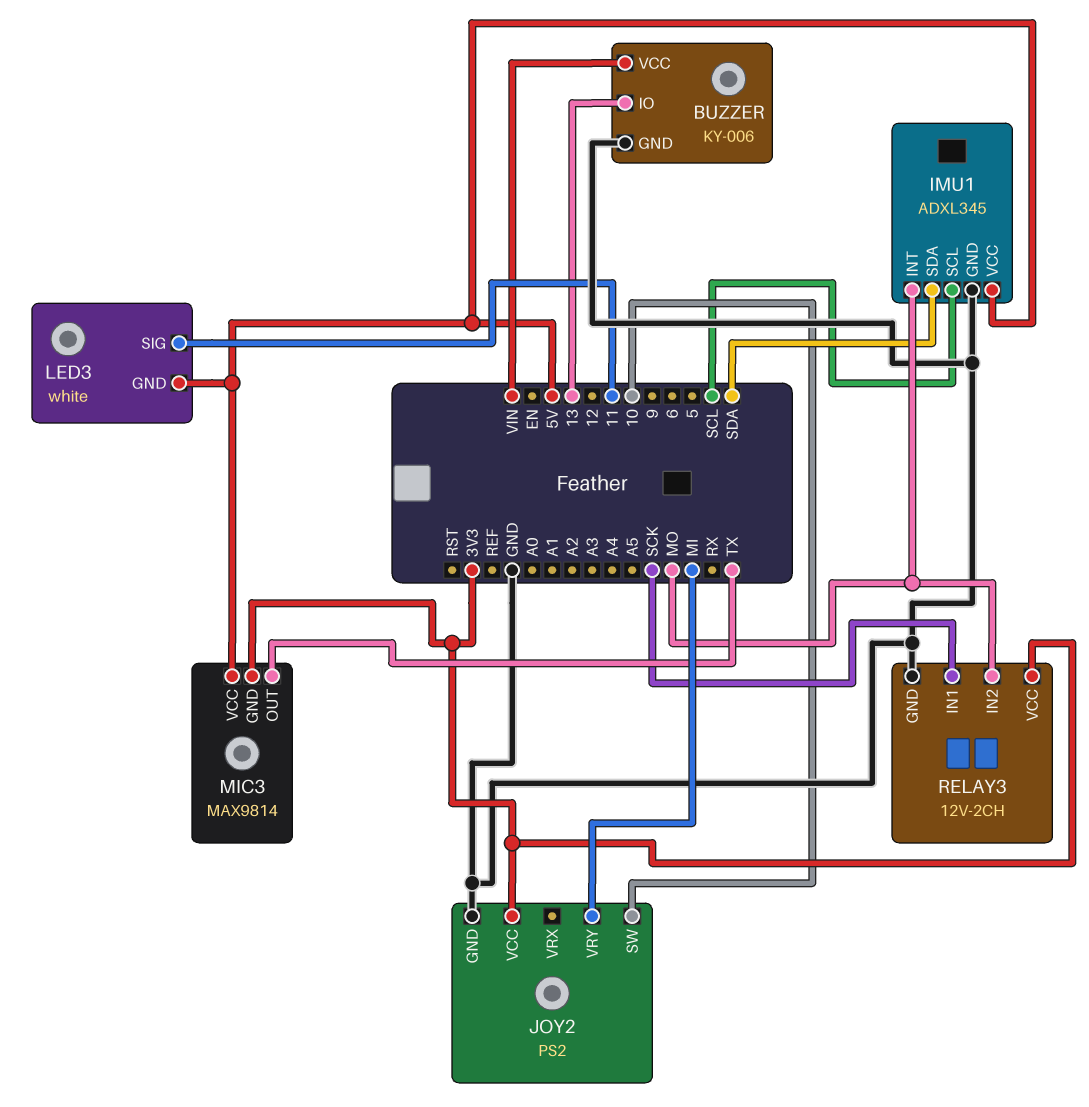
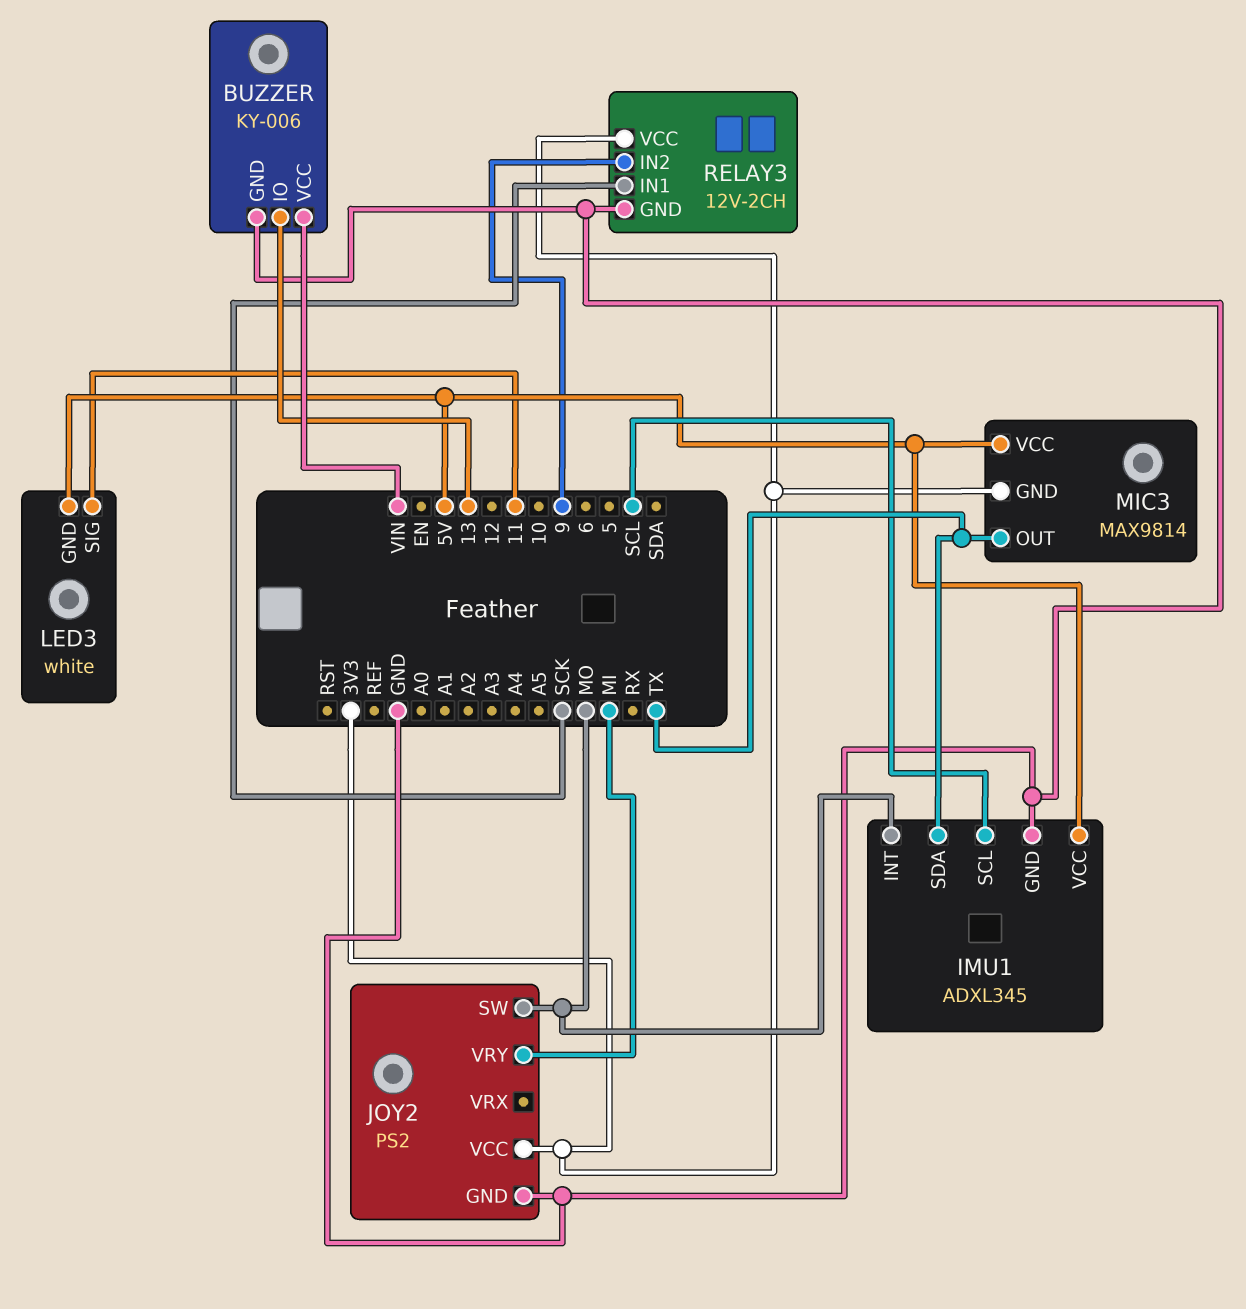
IMU1 pin SDA: SDA -> TX
JOY2 pin SW: 10 -> MO
RELAY3 pin IN2: MO -> 9

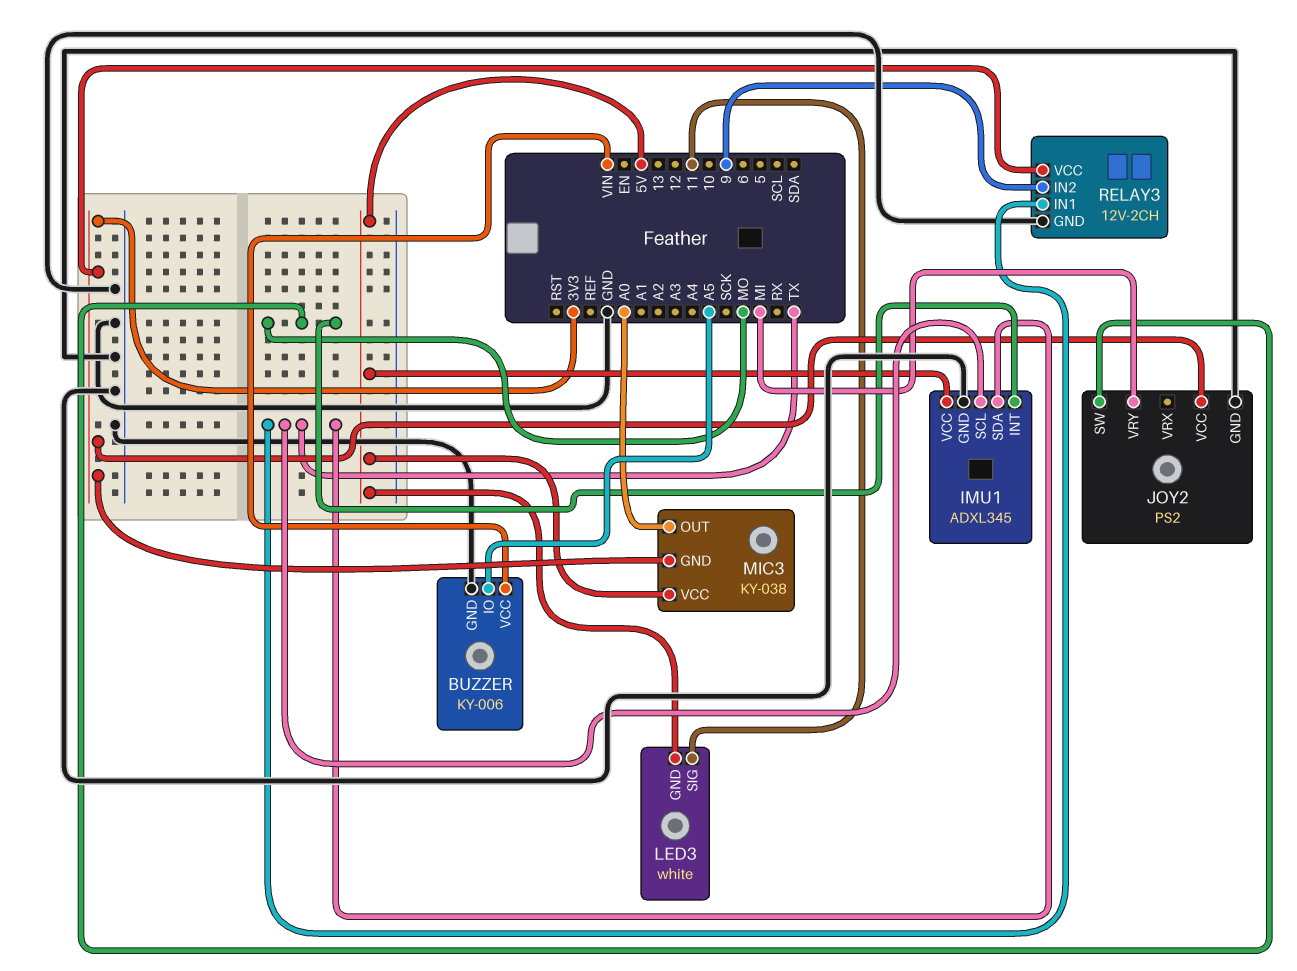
BUZZER pin IO: 13 -> A5
IMU1 pin SCL: SCL -> TX
MIC3: MAX9814 -> KY-038
MIC3 pin OUT: TX -> A0
RELAY3 pin IN1: SCK -> TX

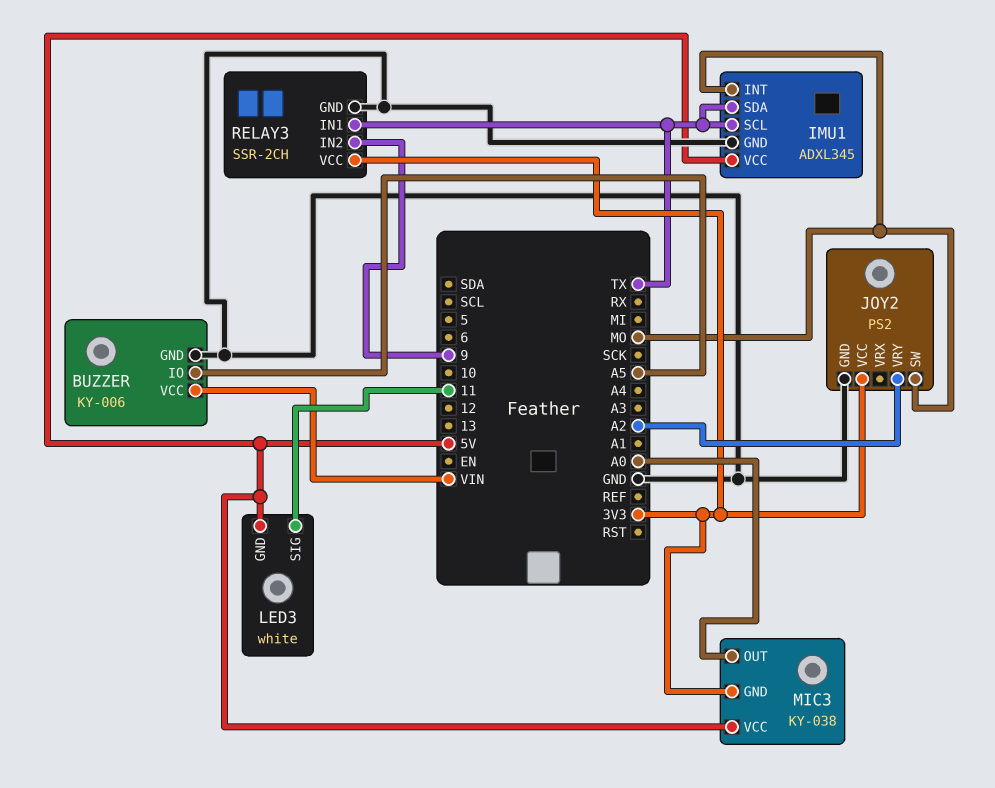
JOY2 pin VRY: MI -> A2
RELAY3: 12V-2CH -> SSR-2CH

